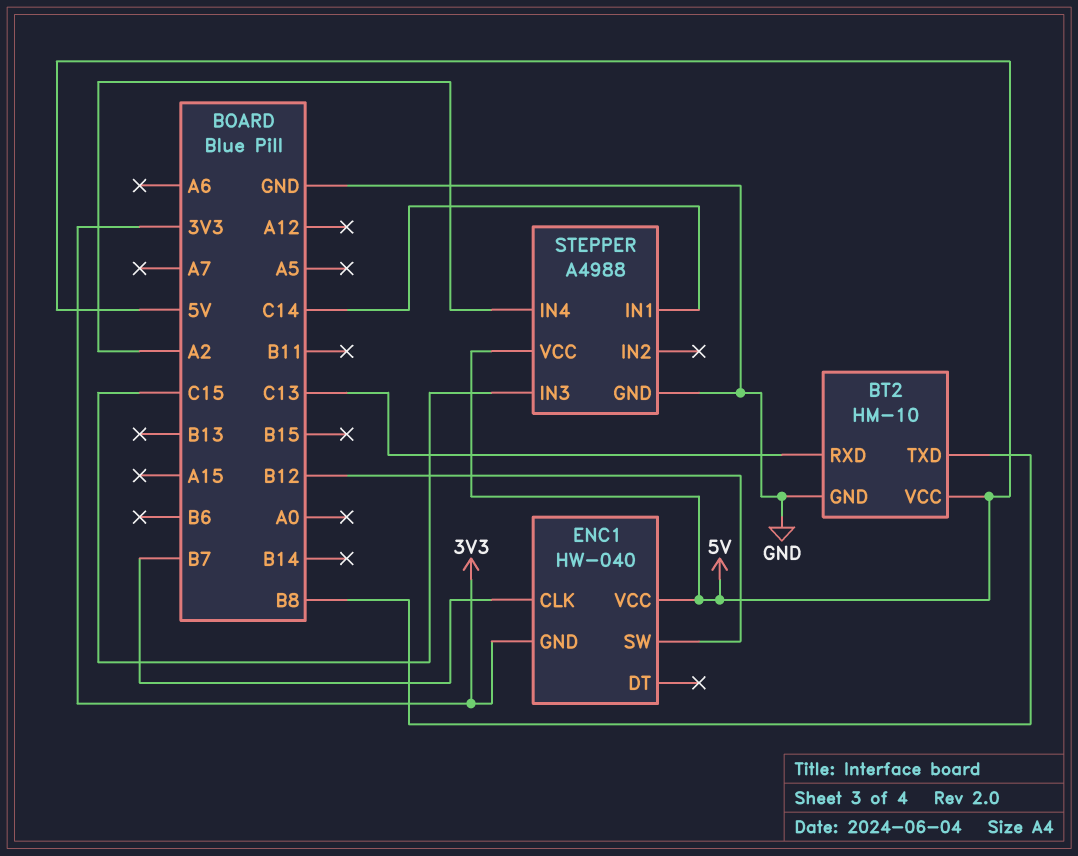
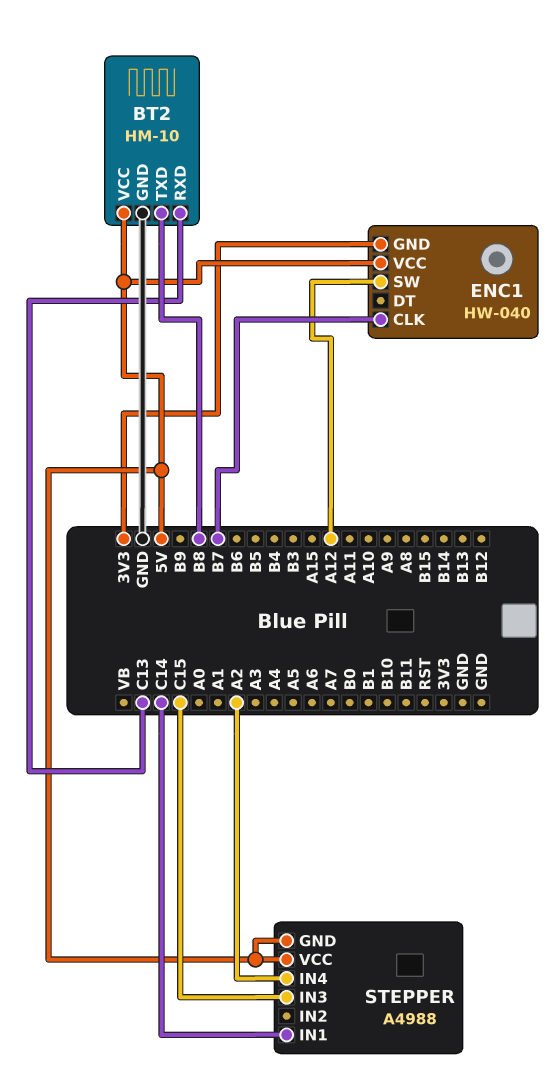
ENC1 pin SW: B12 -> A12
STEPPER pin GND: GND -> 5V

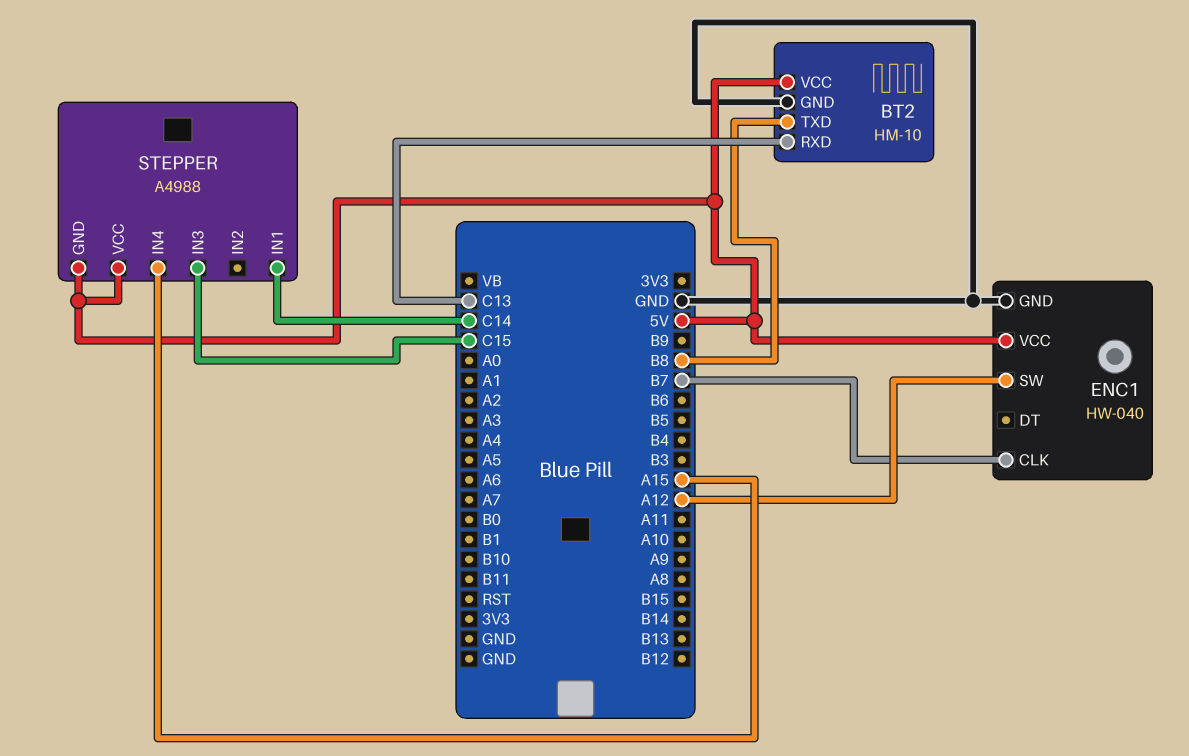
ENC1 pin GND: 3V3 -> GND
STEPPER pin IN4: A2 -> A15

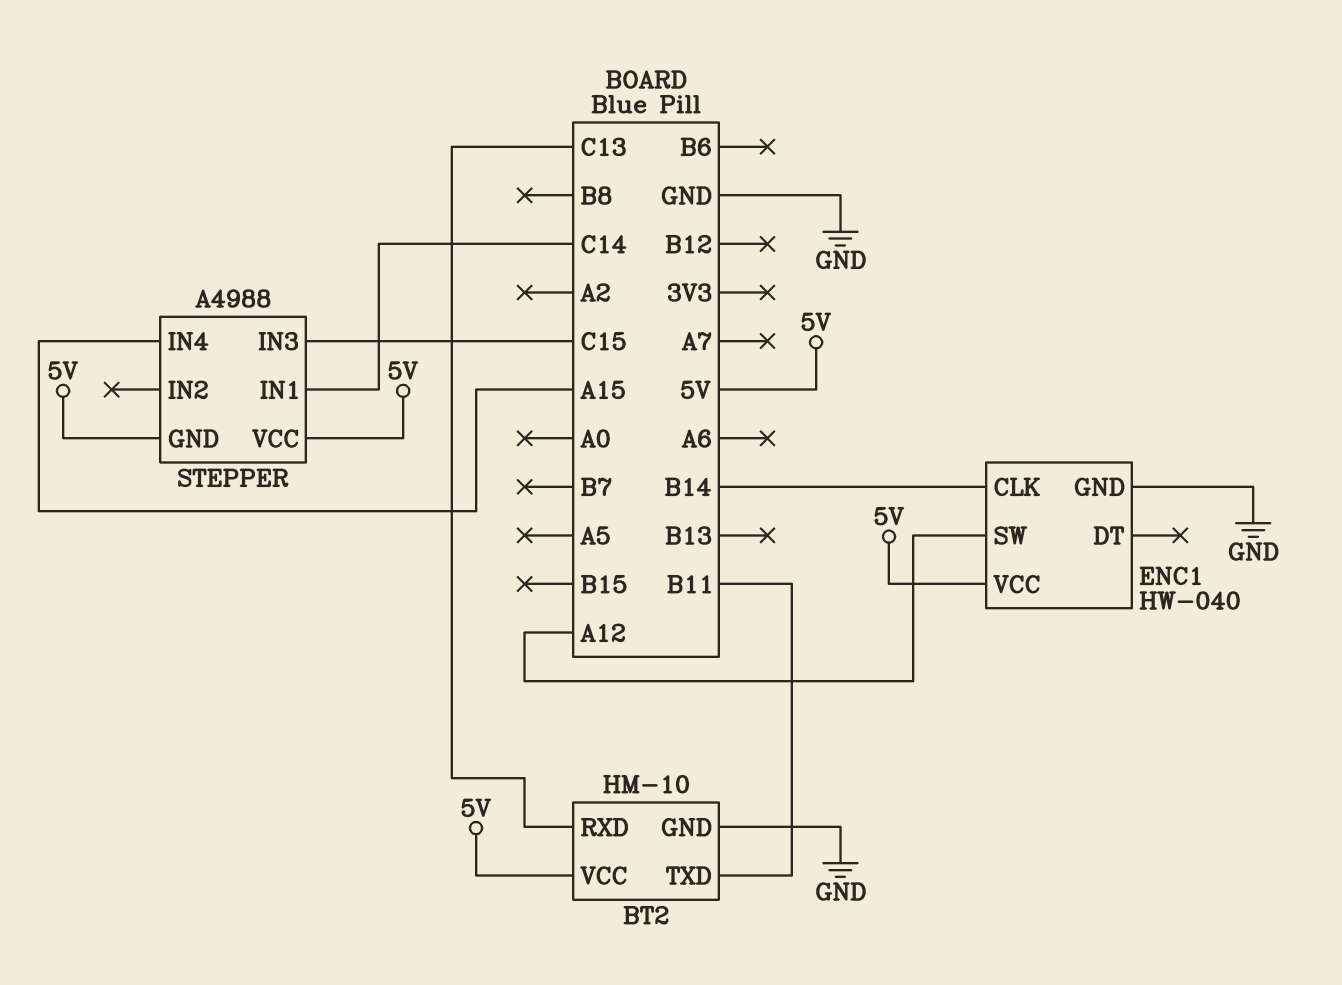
BT2 pin TXD: B8 -> B11
ENC1 pin CLK: B7 -> B14

